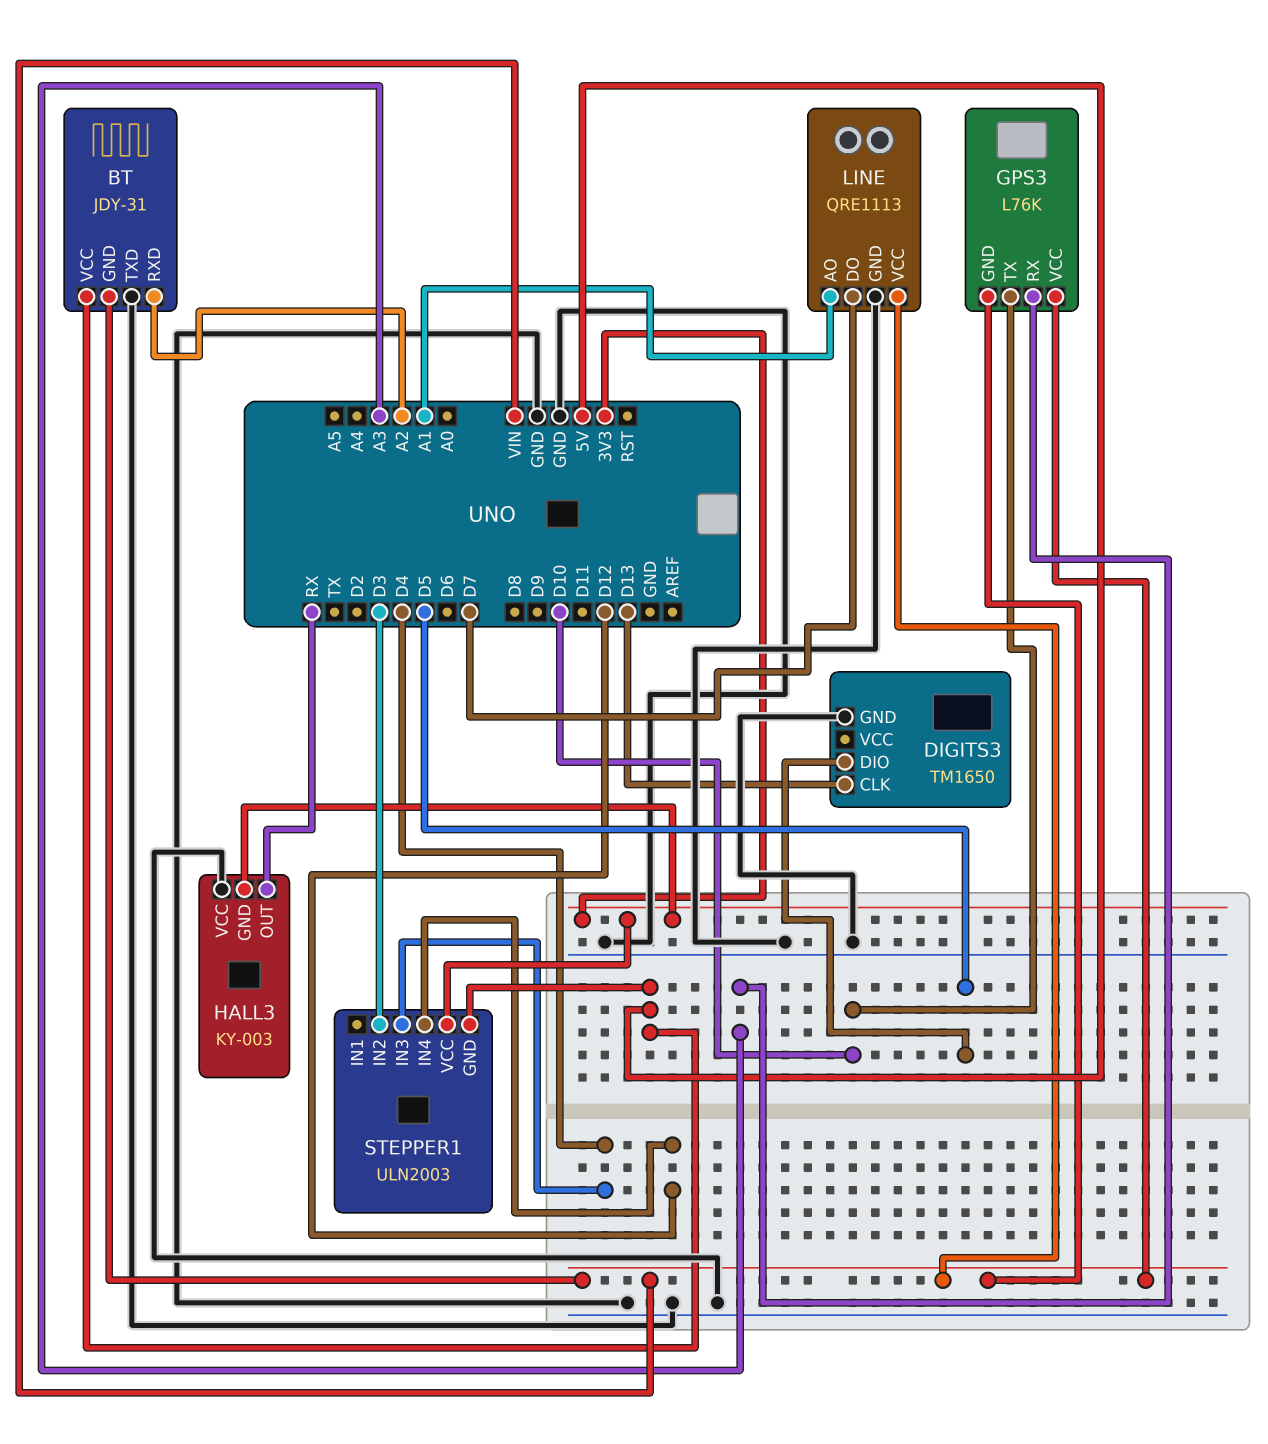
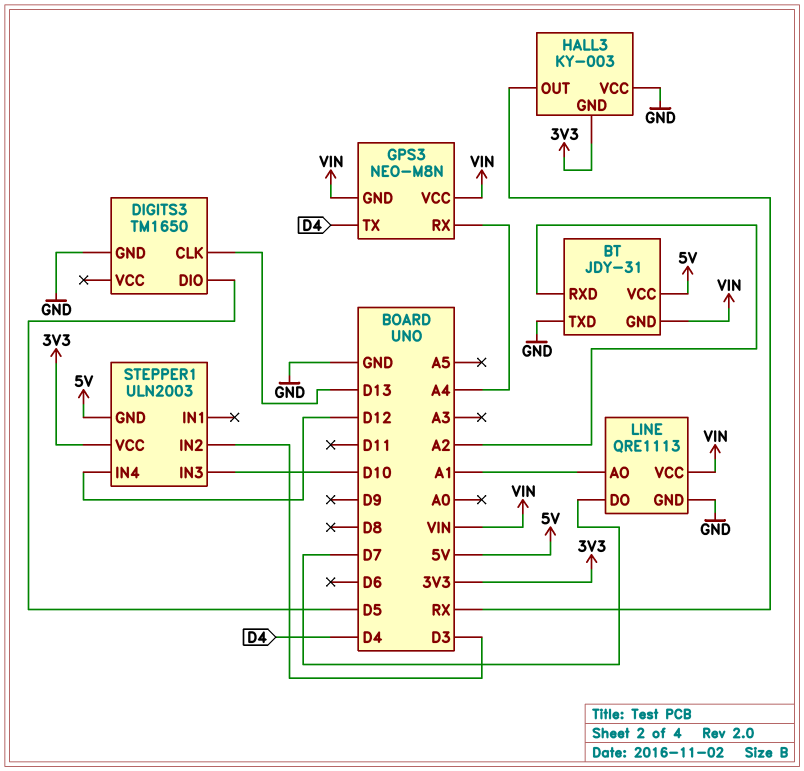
GPS3: L76K -> NEO-M8N
GPS3 pin RX: A3 -> A4
GPS3 pin TX: D10 -> D4
STEPPER1 pin IN3: D4 -> D10

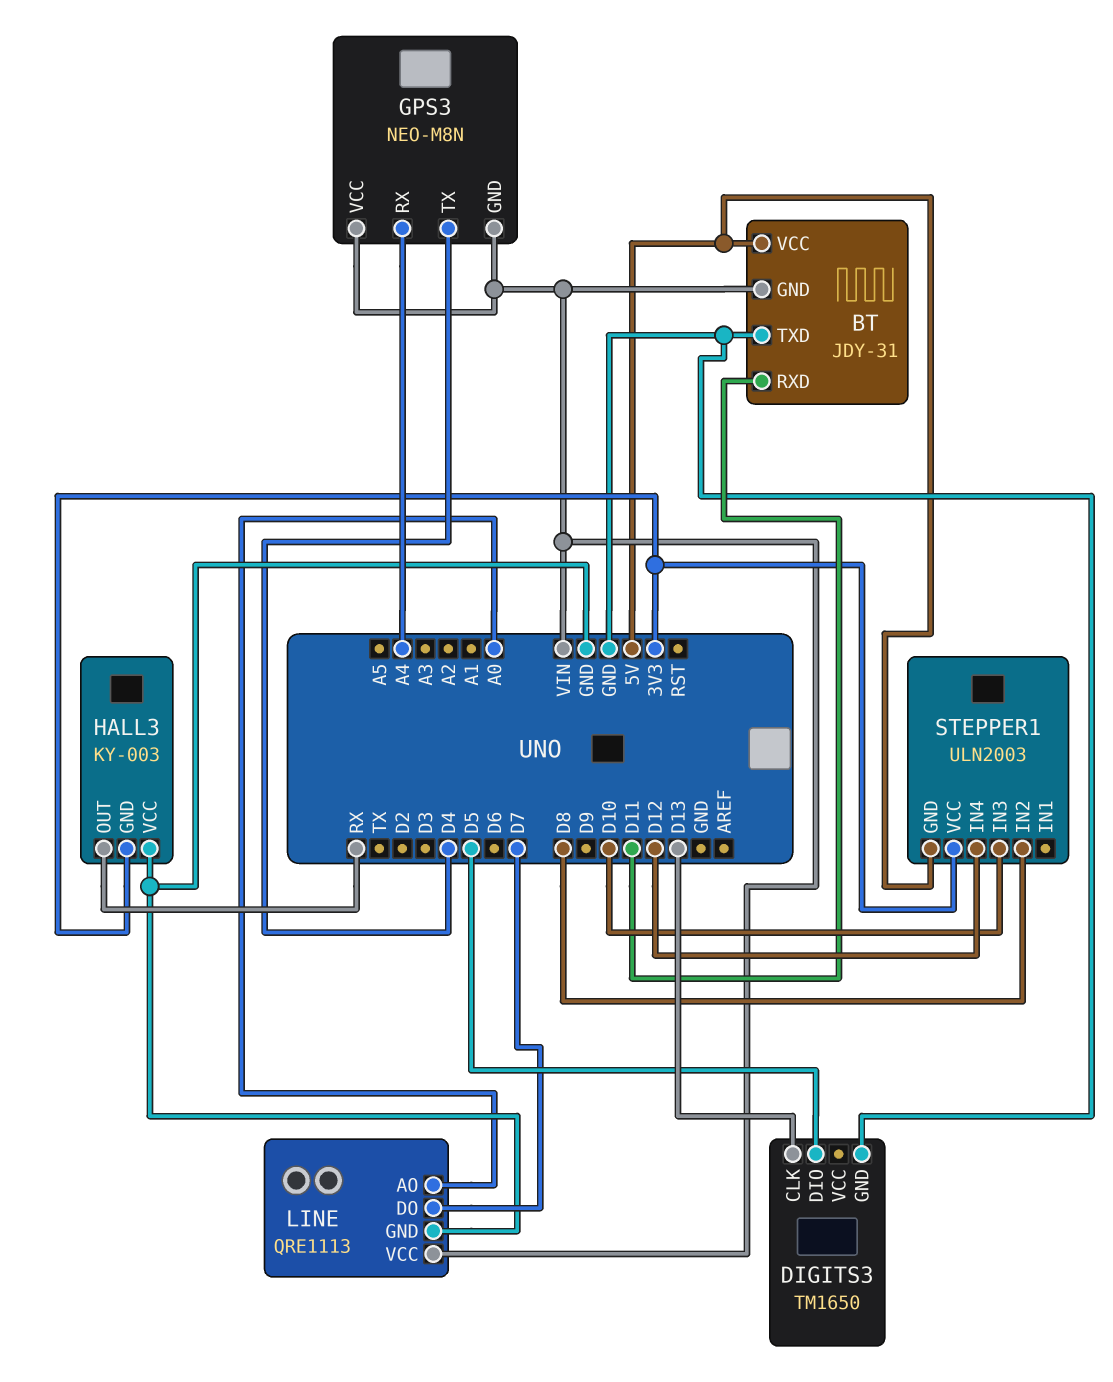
BT pin RXD: A2 -> D11
LINE pin AO: A1 -> A0
STEPPER1 pin IN2: D3 -> D8

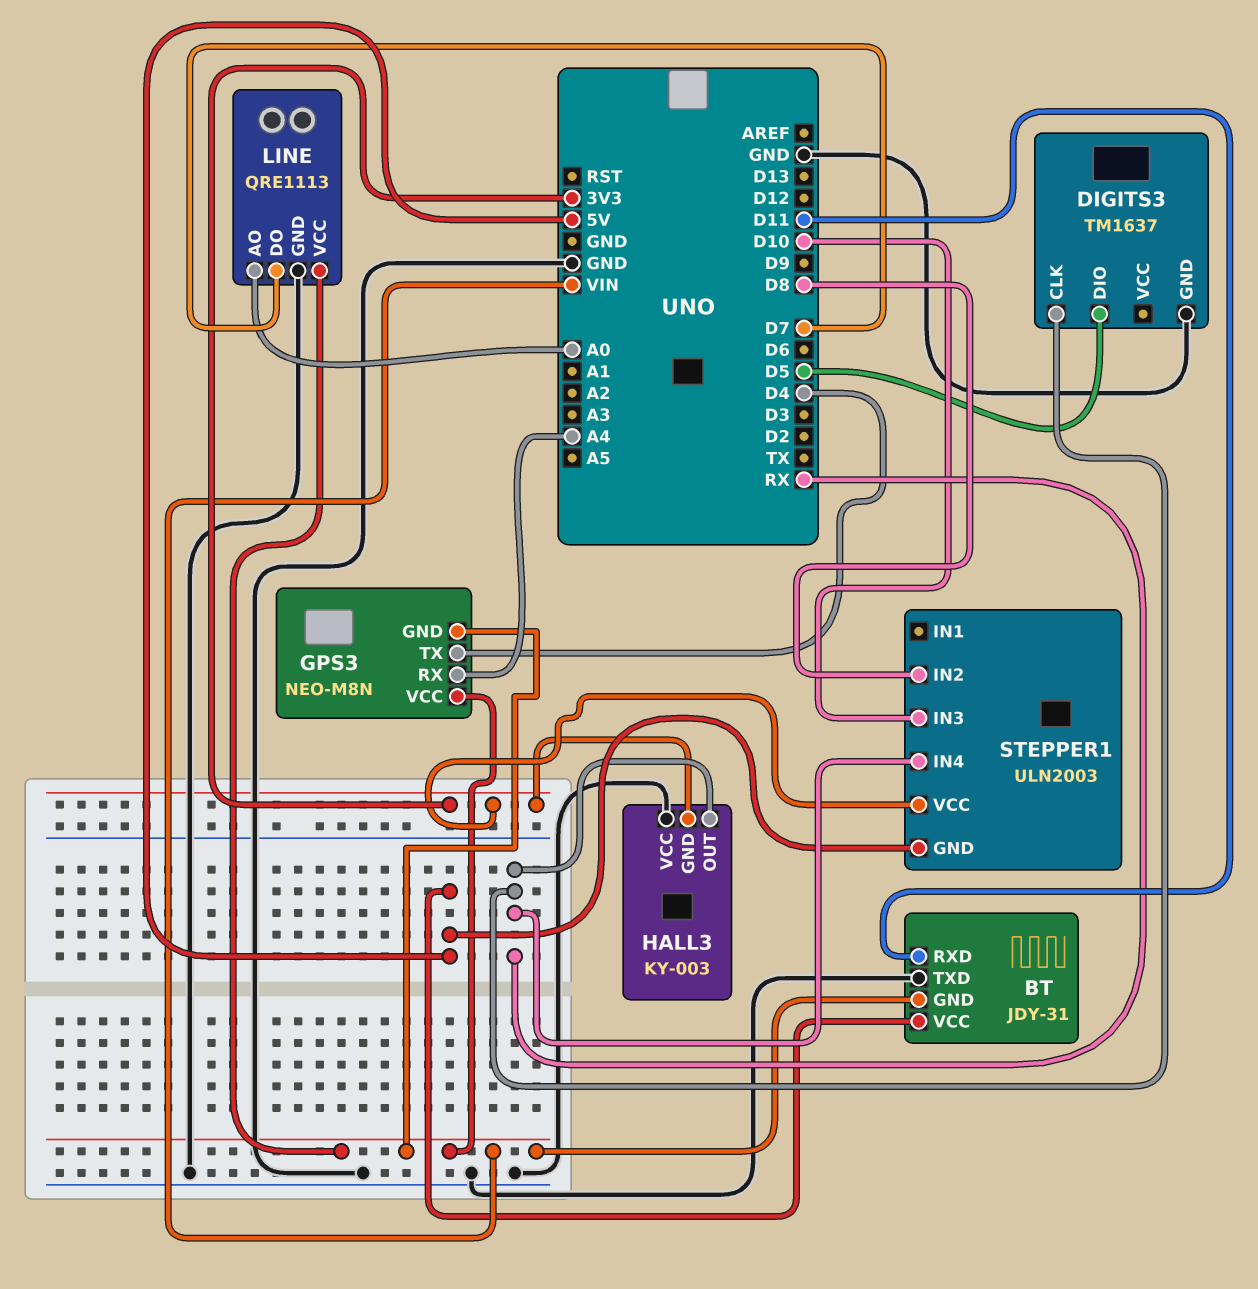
DIGITS3: TM1650 -> TM1637
DIGITS3 pin CLK: D13 -> RX
STEPPER1 pin IN4: D12 -> RX

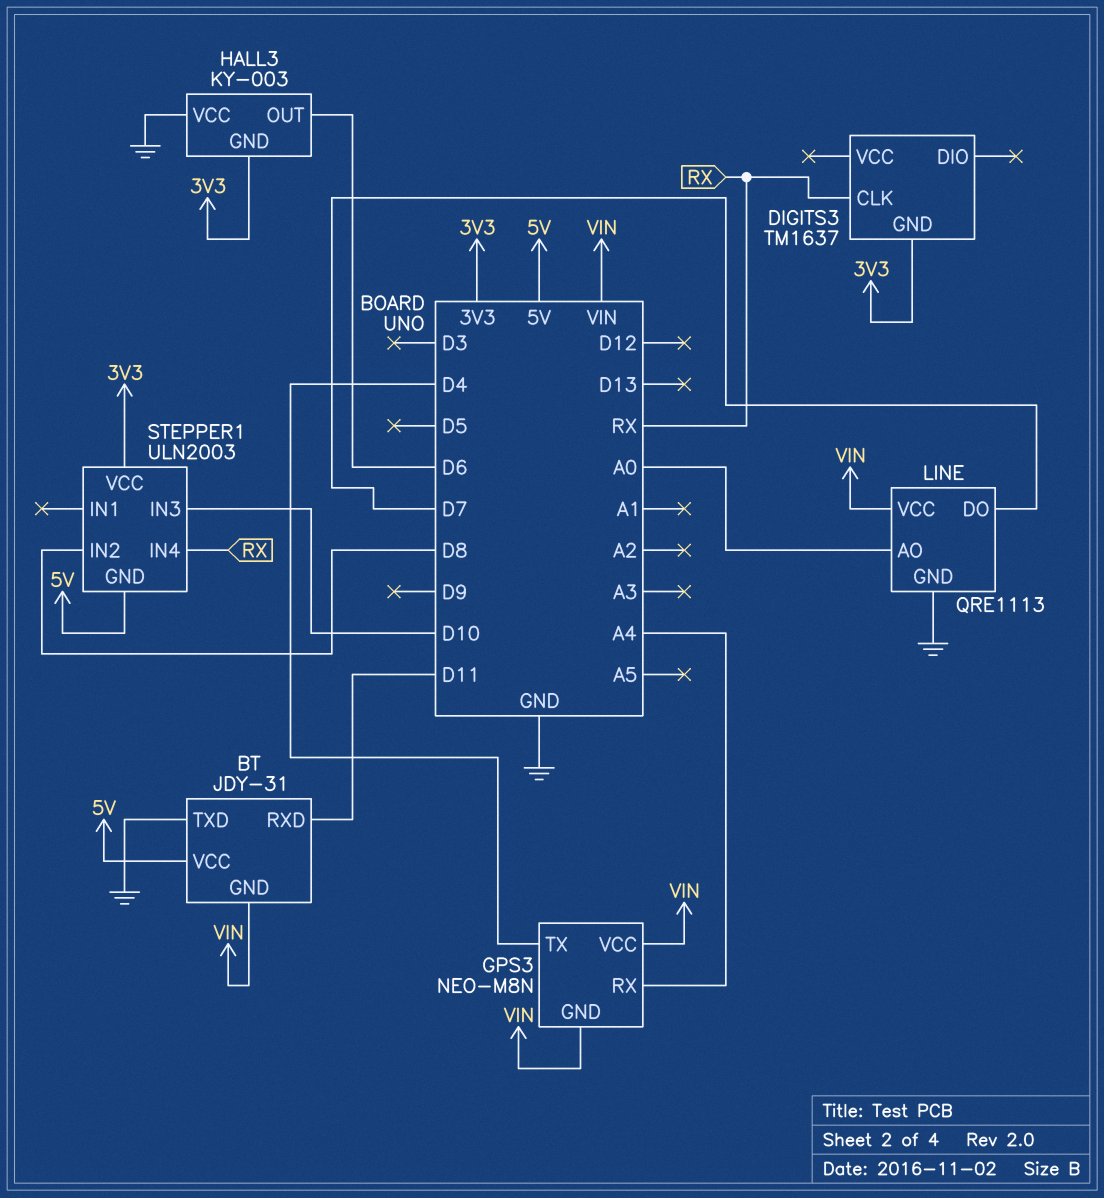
DIGITS3 pin DIO: D5 -> none
DIGITS3 pin GND: GND -> 3V3
HALL3 pin OUT: RX -> D6

